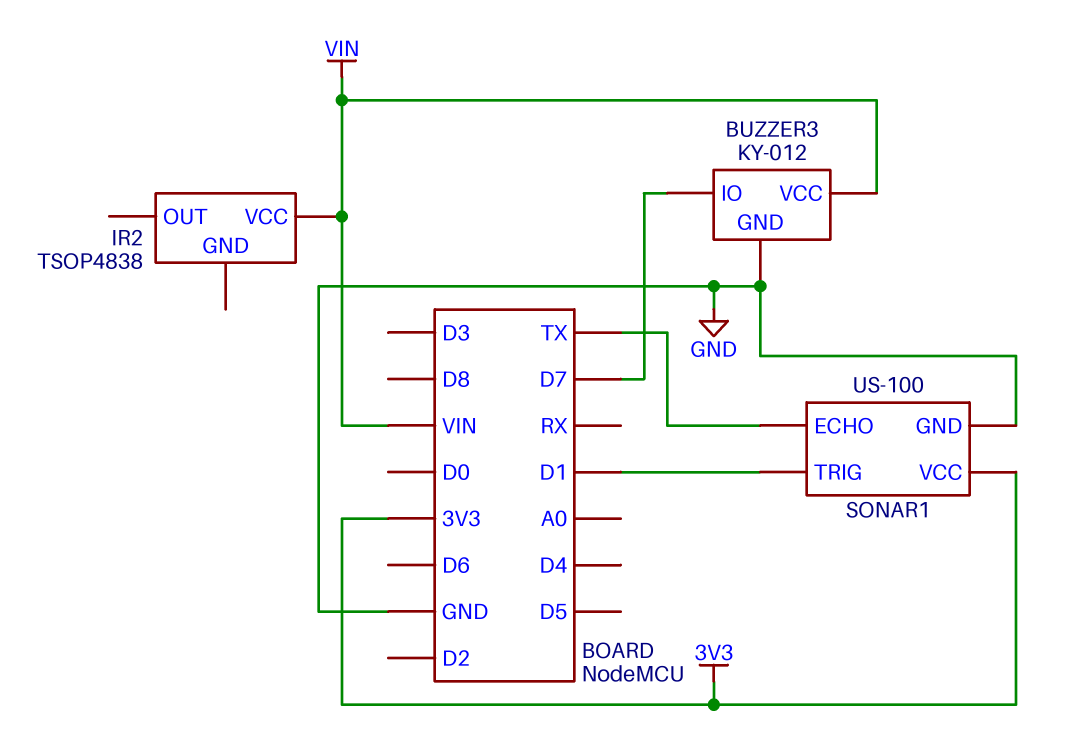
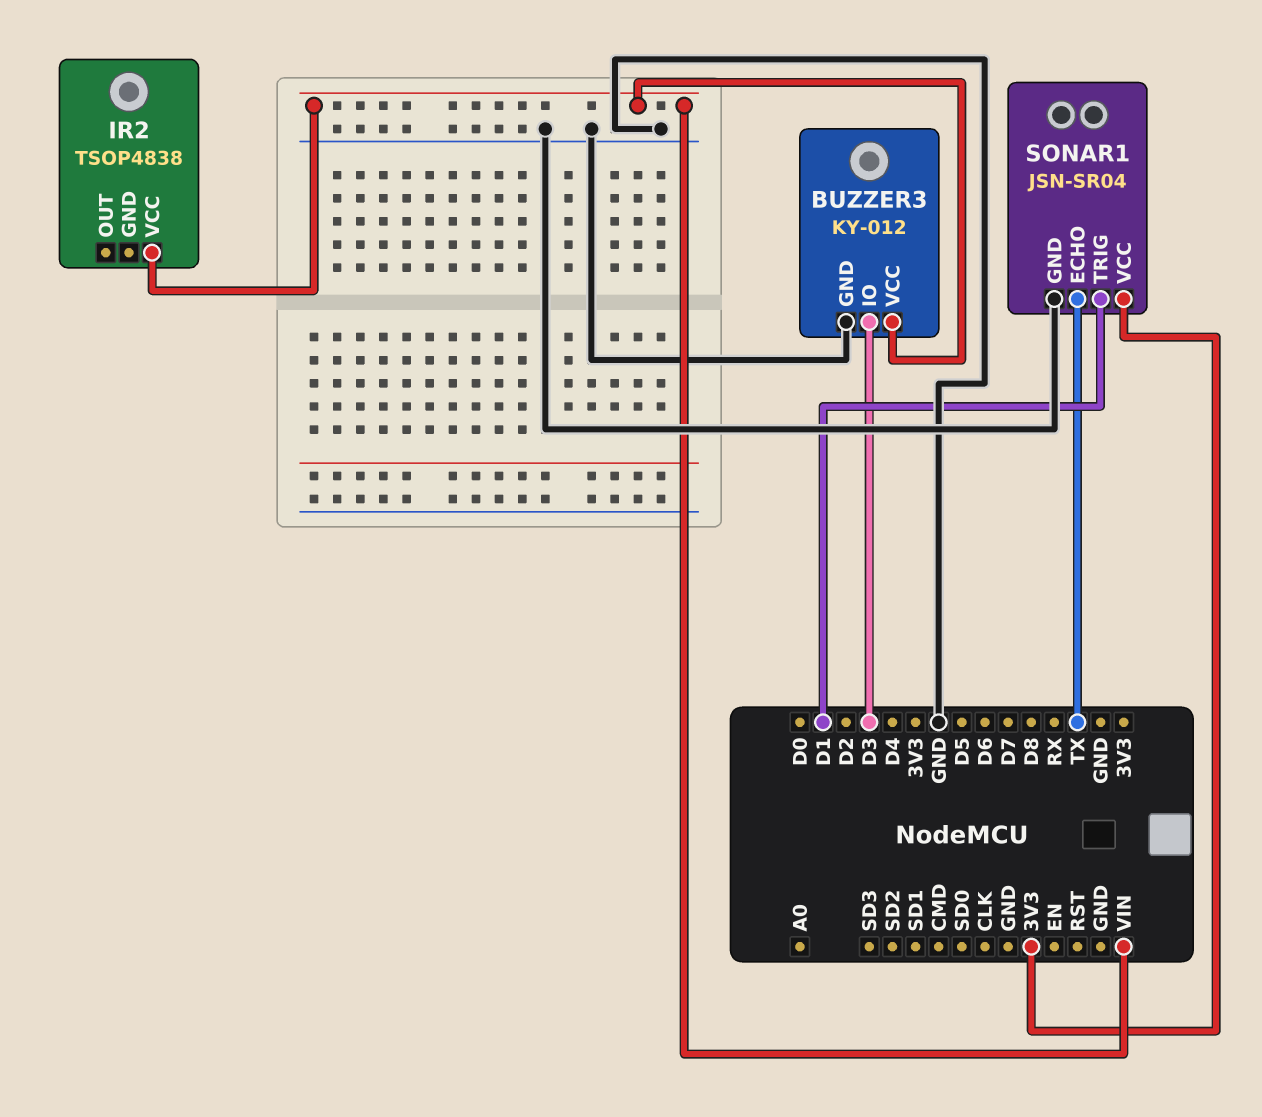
BUZZER3 pin IO: D7 -> D3
SONAR1: US-100 -> JSN-SR04

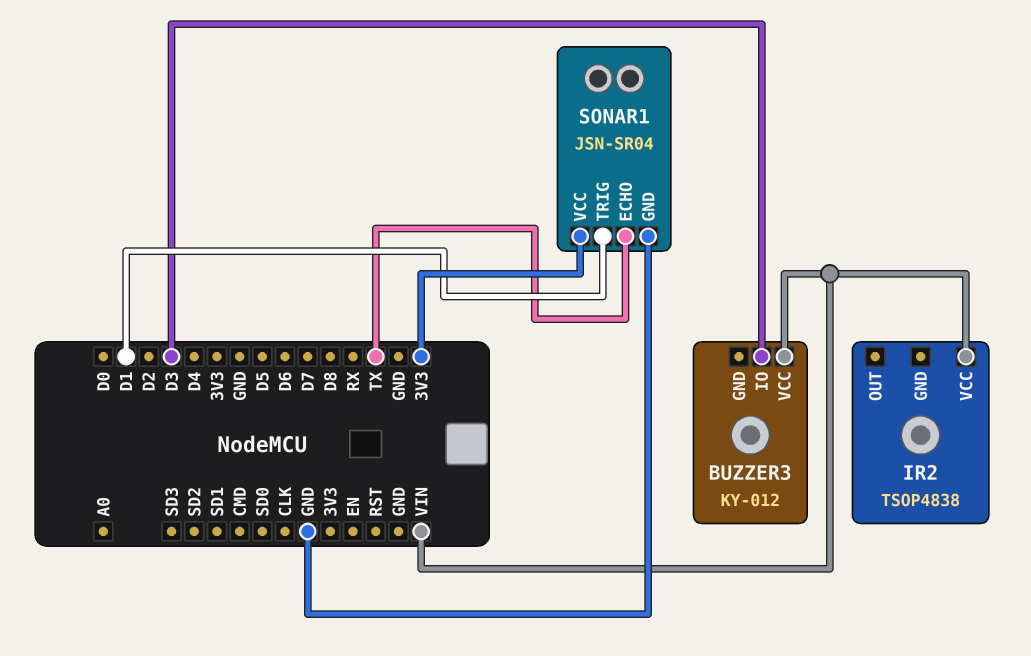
BUZZER3 pin GND: GND -> none

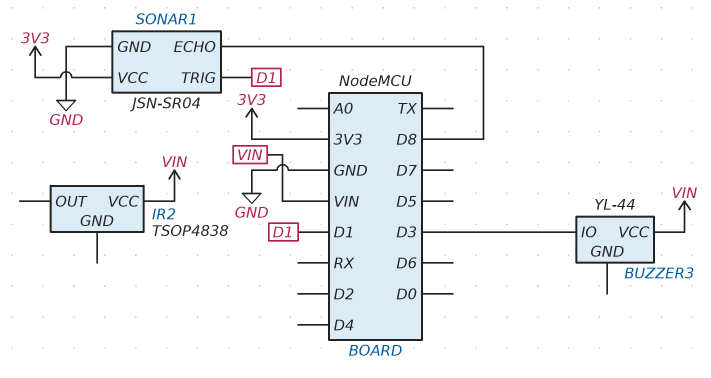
BUZZER3: KY-012 -> YL-44
SONAR1 pin ECHO: TX -> D8

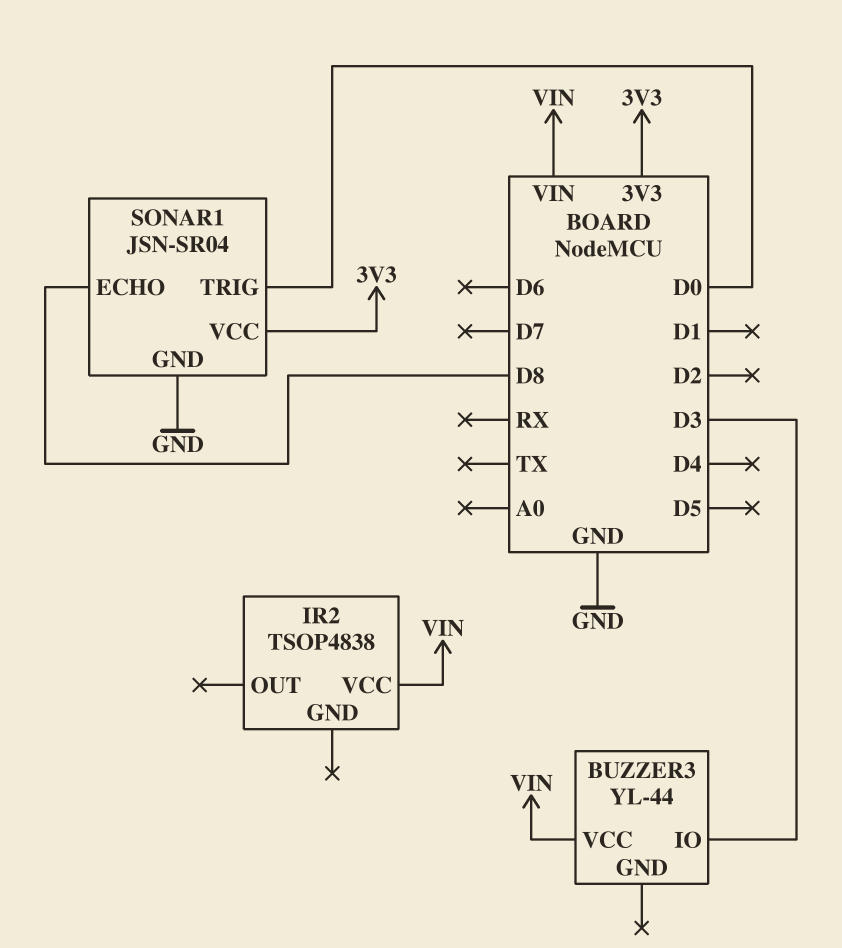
SONAR1 pin TRIG: D1 -> D0

